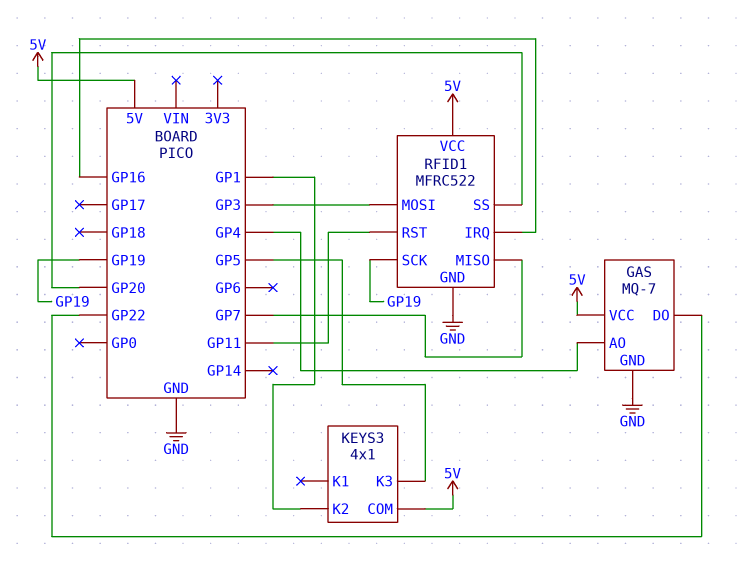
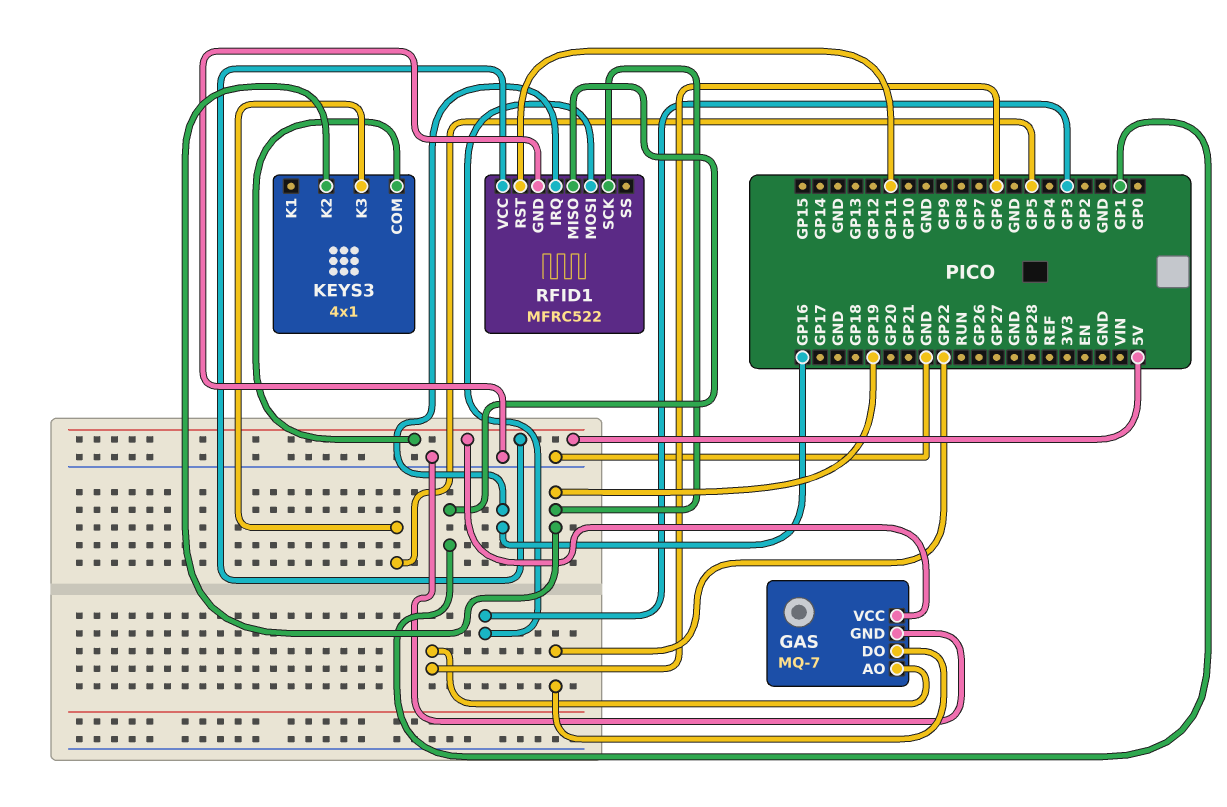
GAS pin AO: GP4 -> GP6
KEYS3 pin K2: GP1 -> GP19
RFID1 pin MISO: GP7 -> GP1
RFID1 pin SS: GP20 -> none

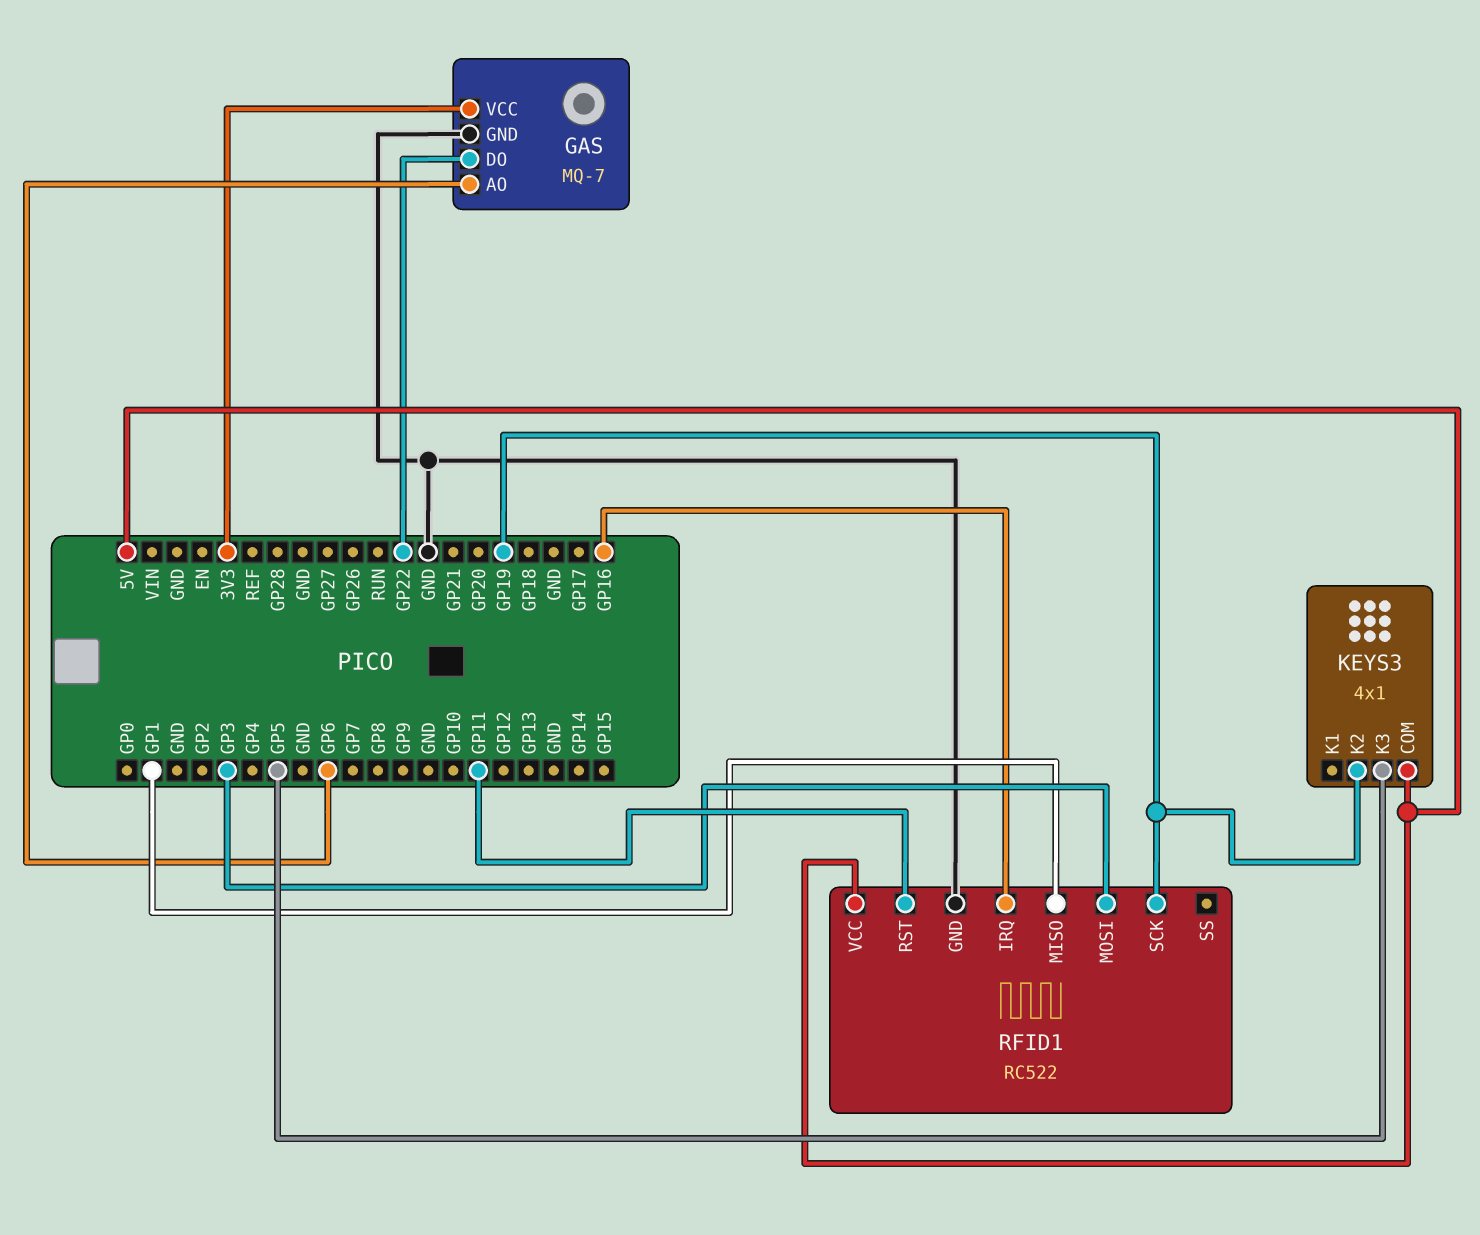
GAS pin VCC: 5V -> 3V3
RFID1: MFRC522 -> RC522

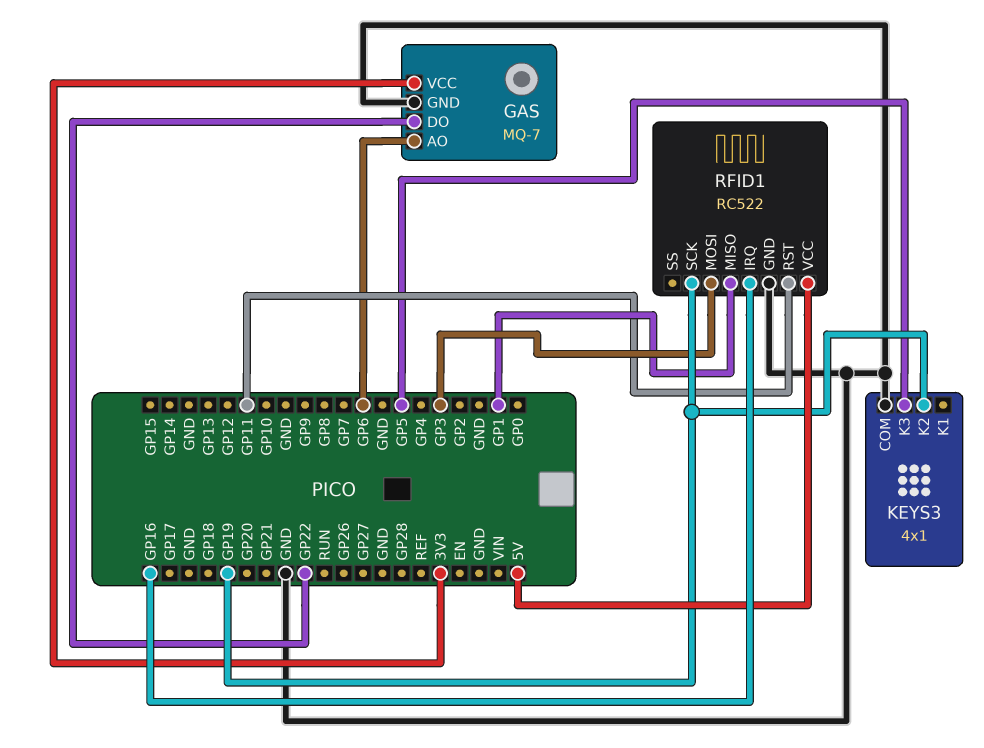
KEYS3 pin COM: 5V -> GND

